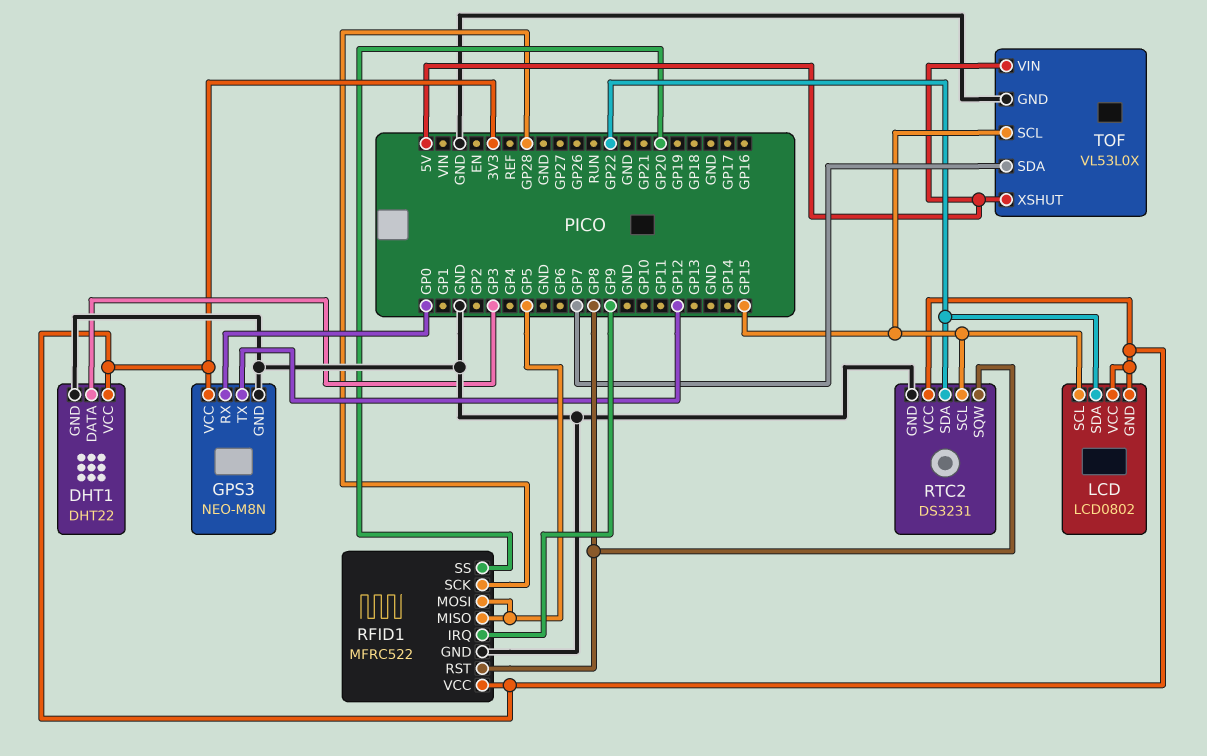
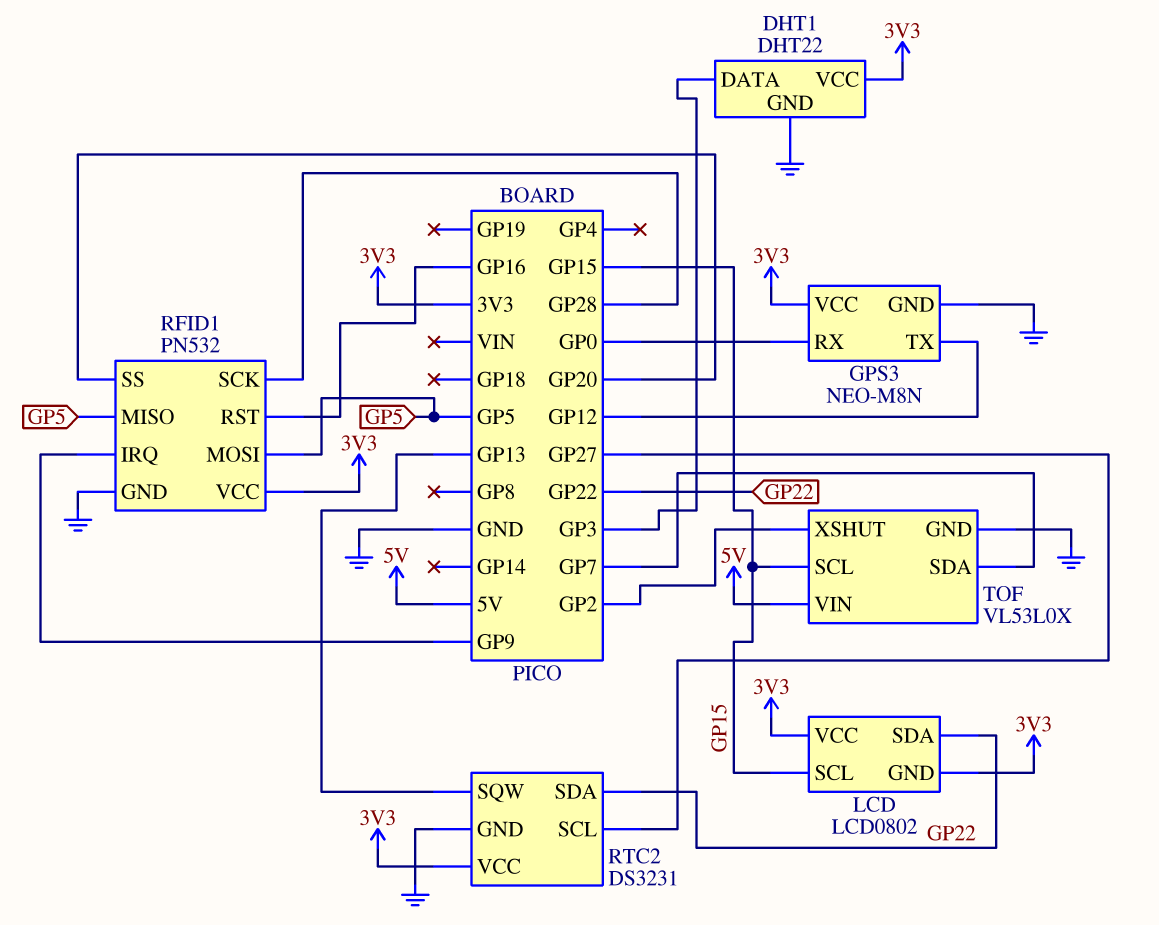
RFID1: MFRC522 -> PN532
RFID1 pin RST: GP8 -> GP16
RTC2 pin SCL: GP15 -> GP27
RTC2 pin SQW: GP8 -> GP13
TOF pin XSHUT: 5V -> GP2

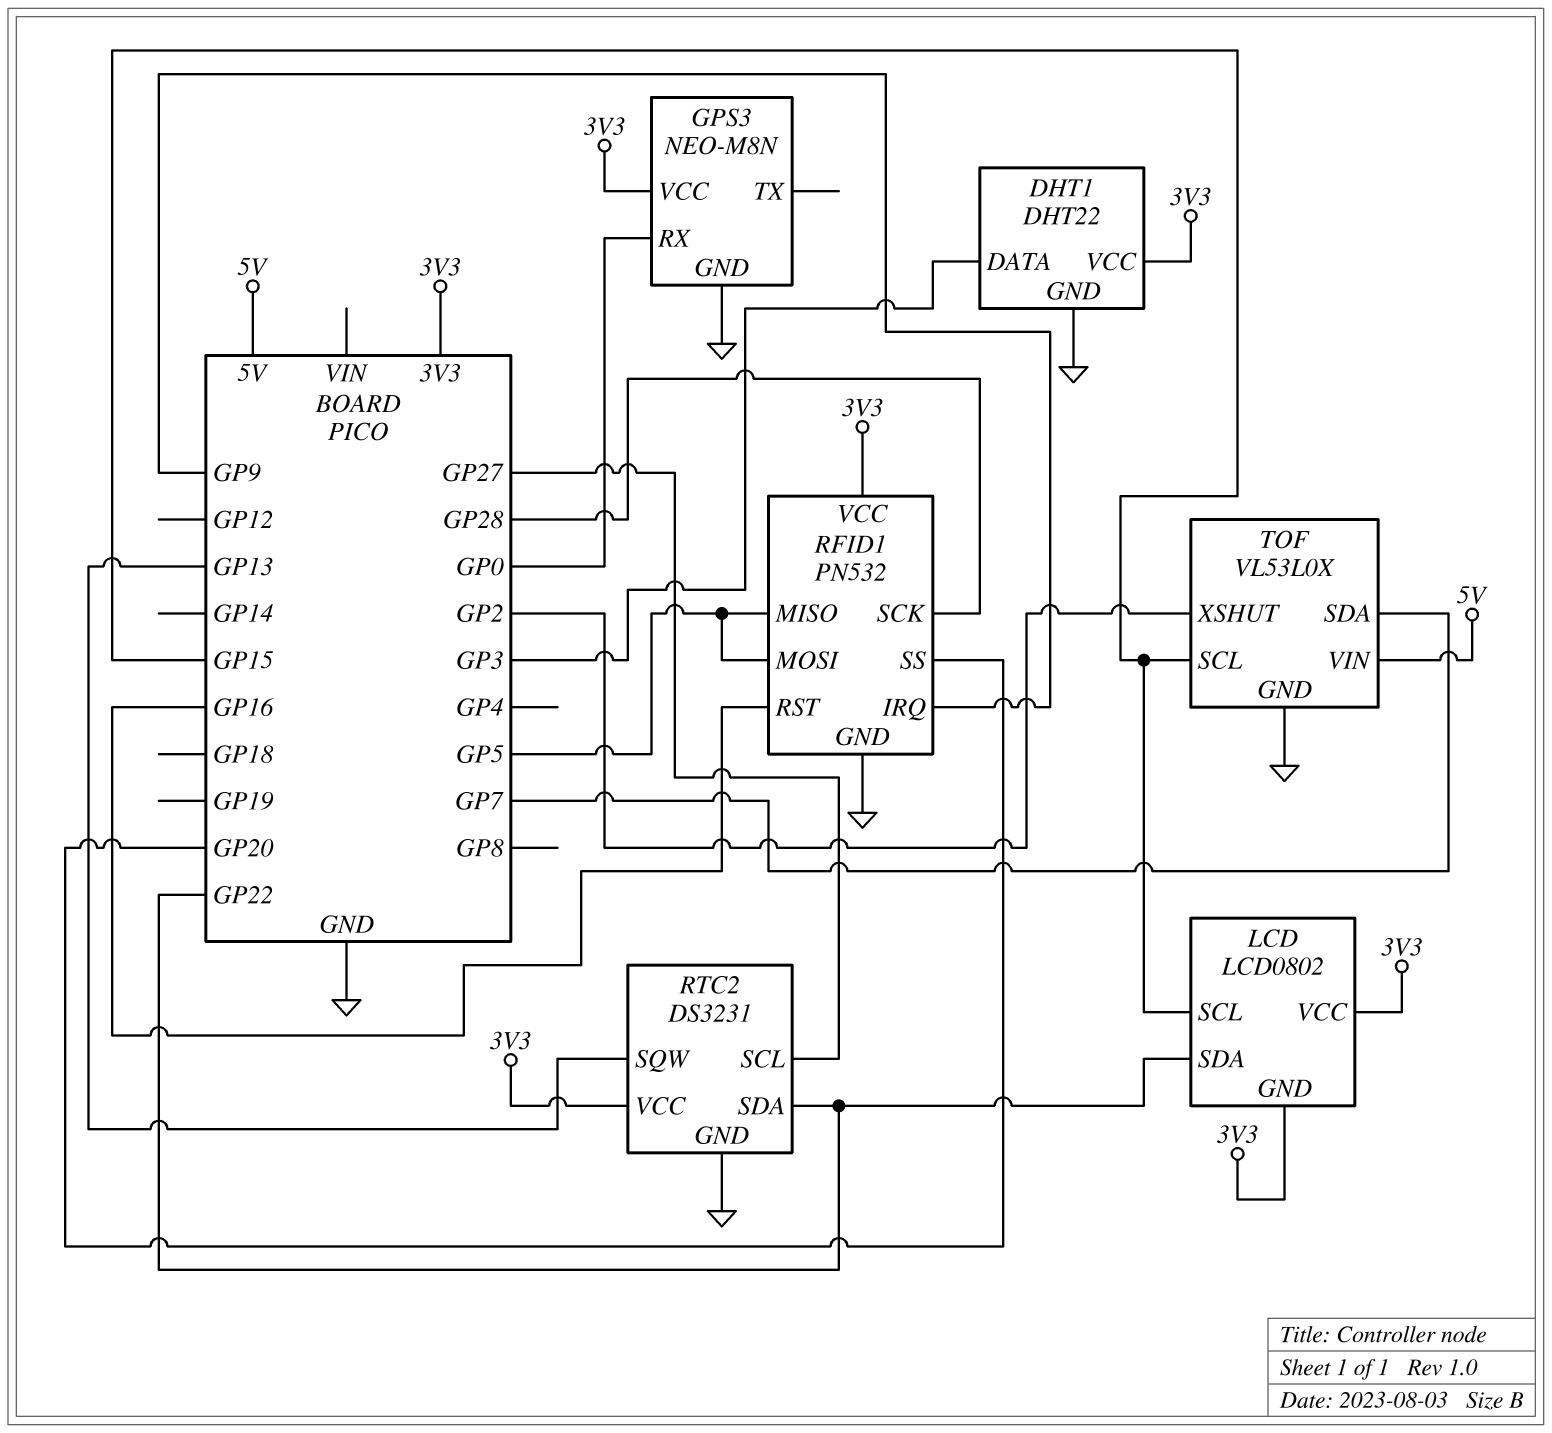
GPS3 pin TX: GP12 -> none

